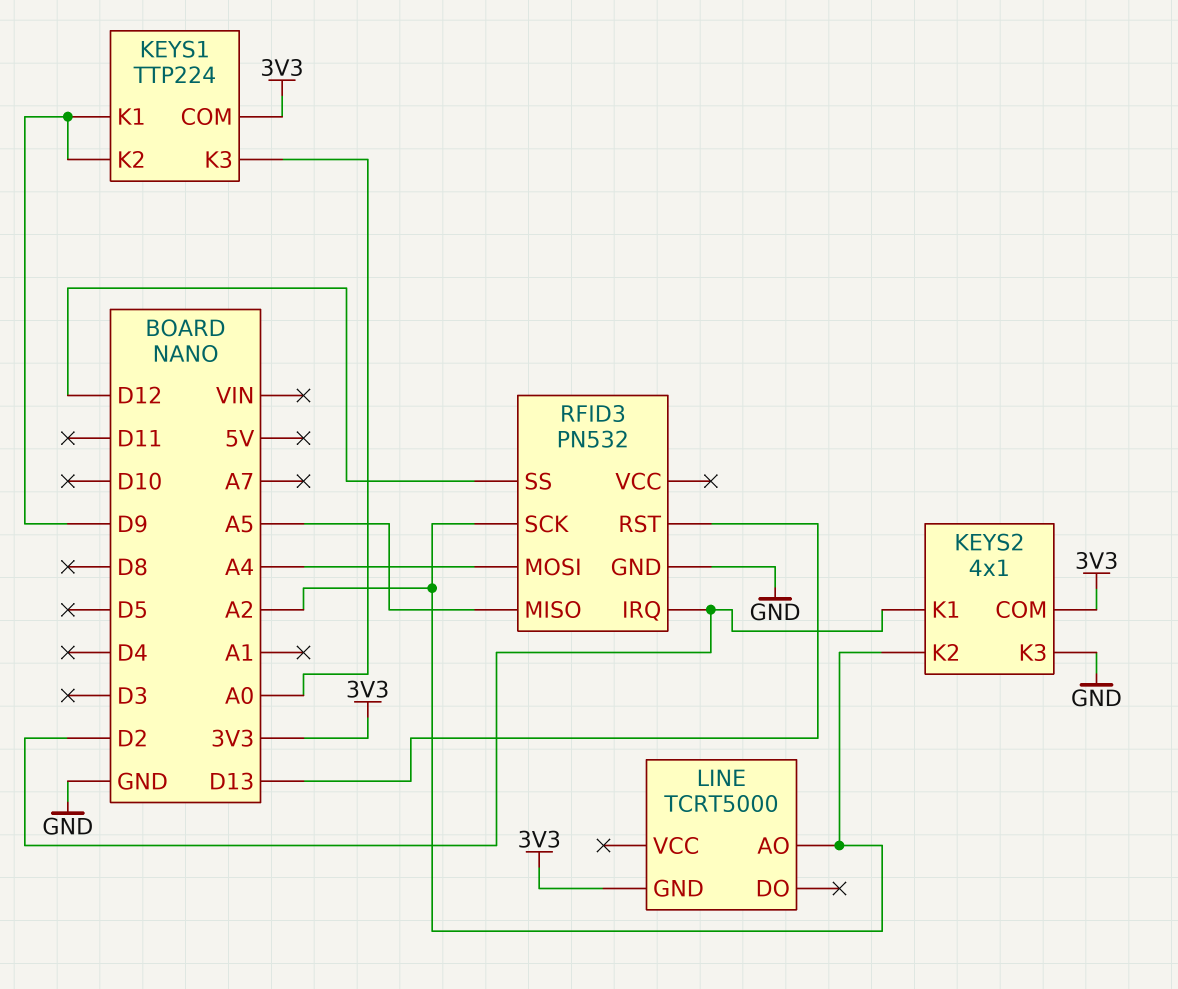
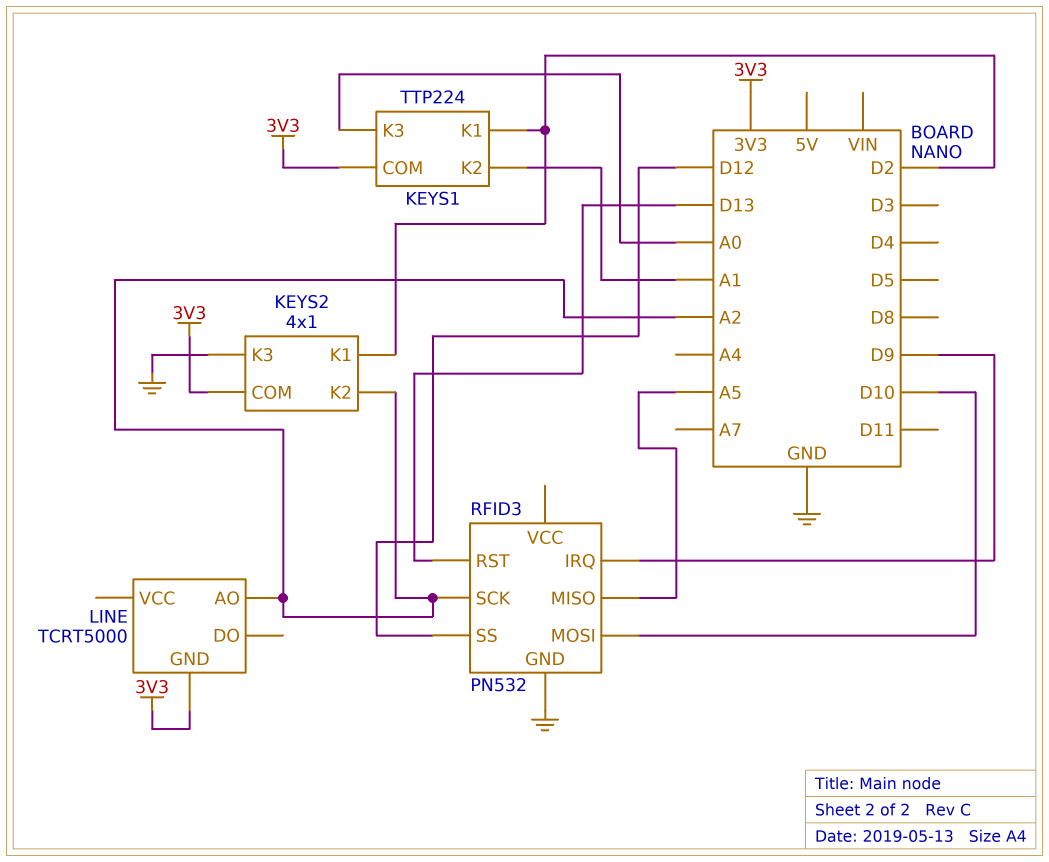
KEYS1 pin K1: D9 -> D2
KEYS1 pin K2: D9 -> A1
RFID3 pin IRQ: D2 -> D9
RFID3 pin MOSI: A4 -> D10

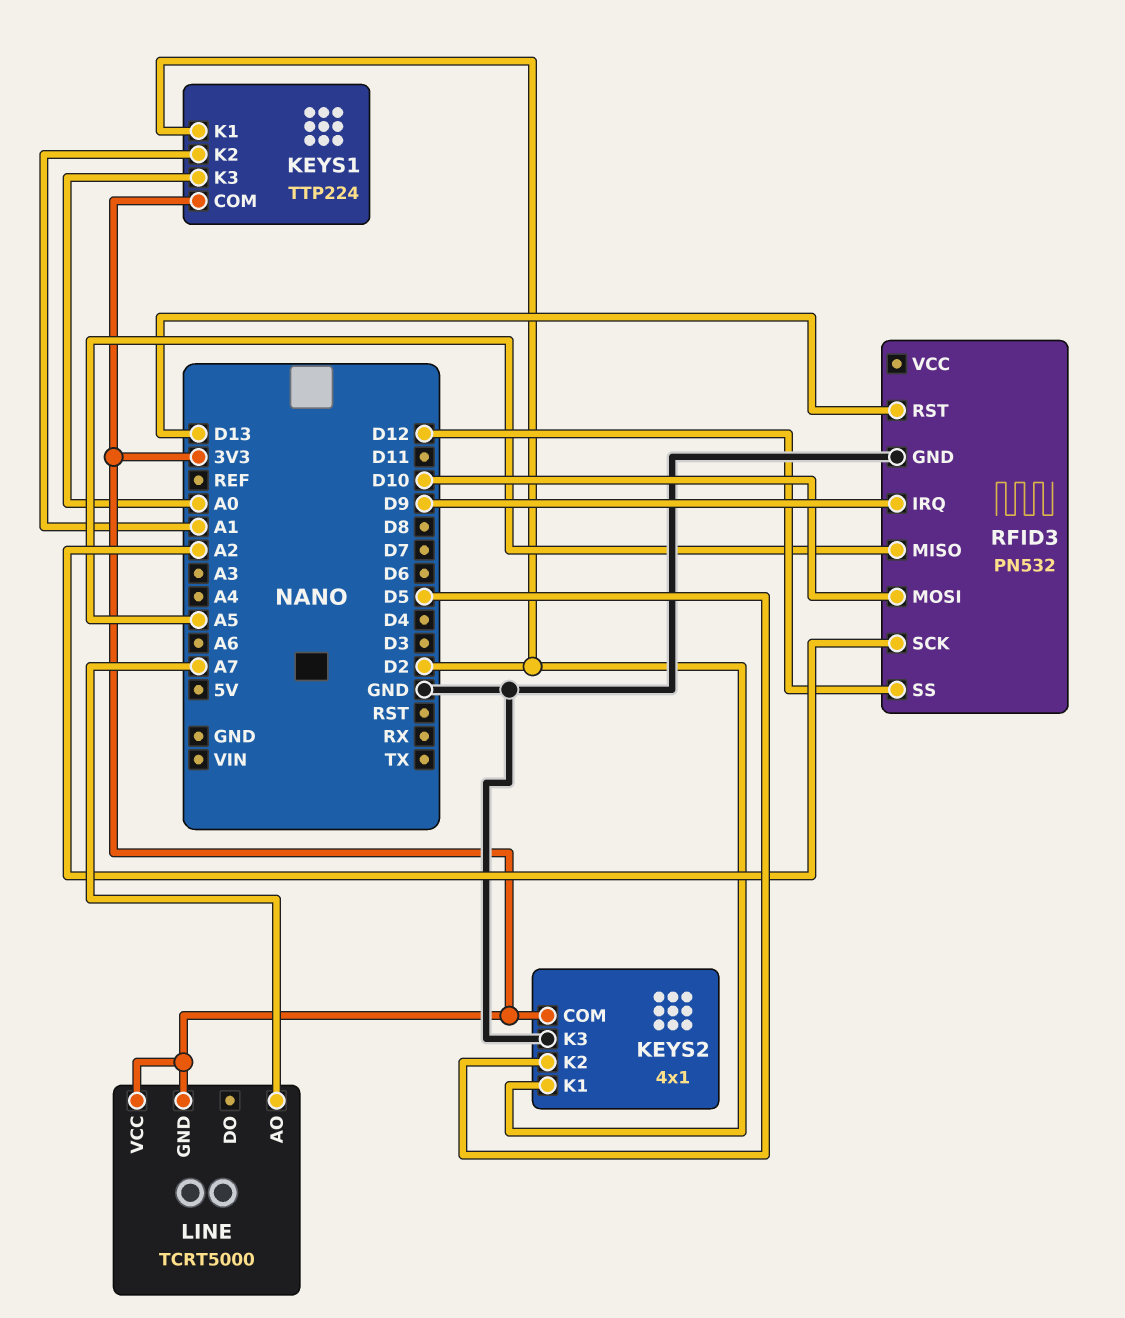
KEYS2 pin K2: A2 -> D5
LINE pin AO: A2 -> A7
LINE pin VCC: none -> 3V3

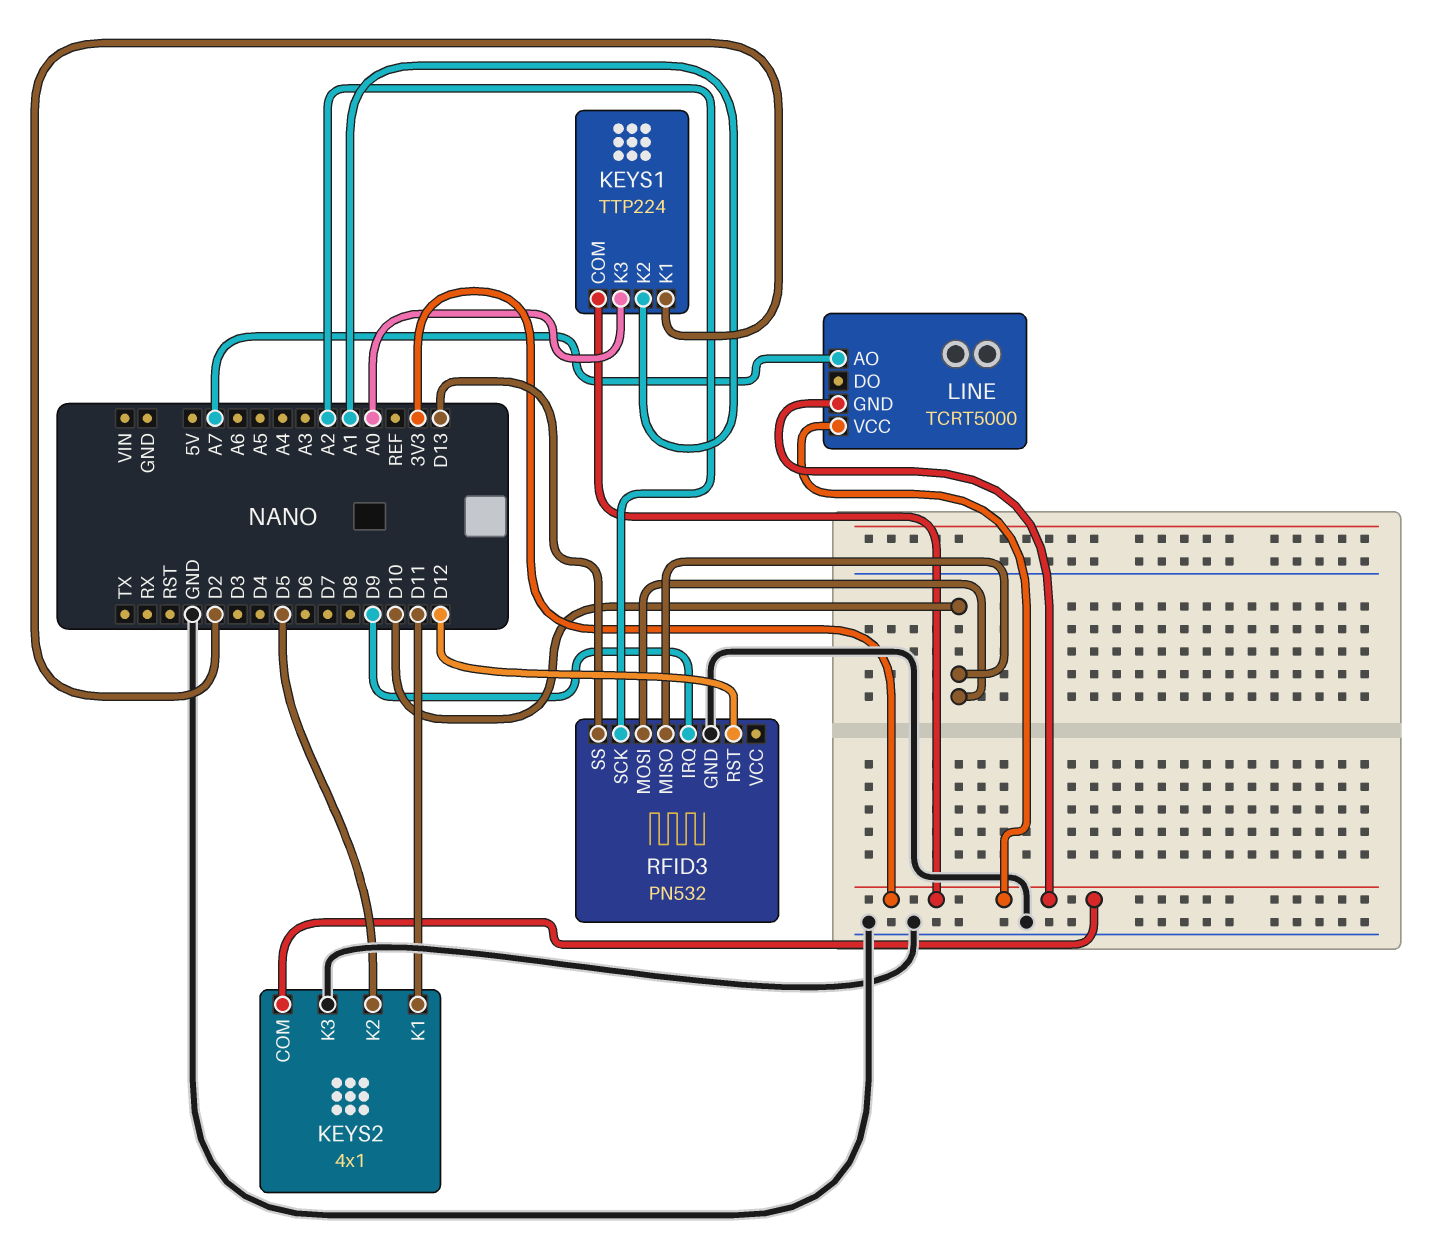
KEYS2 pin K1: D2 -> D11
RFID3 pin MISO: A5 -> D10
RFID3 pin RST: D13 -> D12
RFID3 pin SS: D12 -> D13

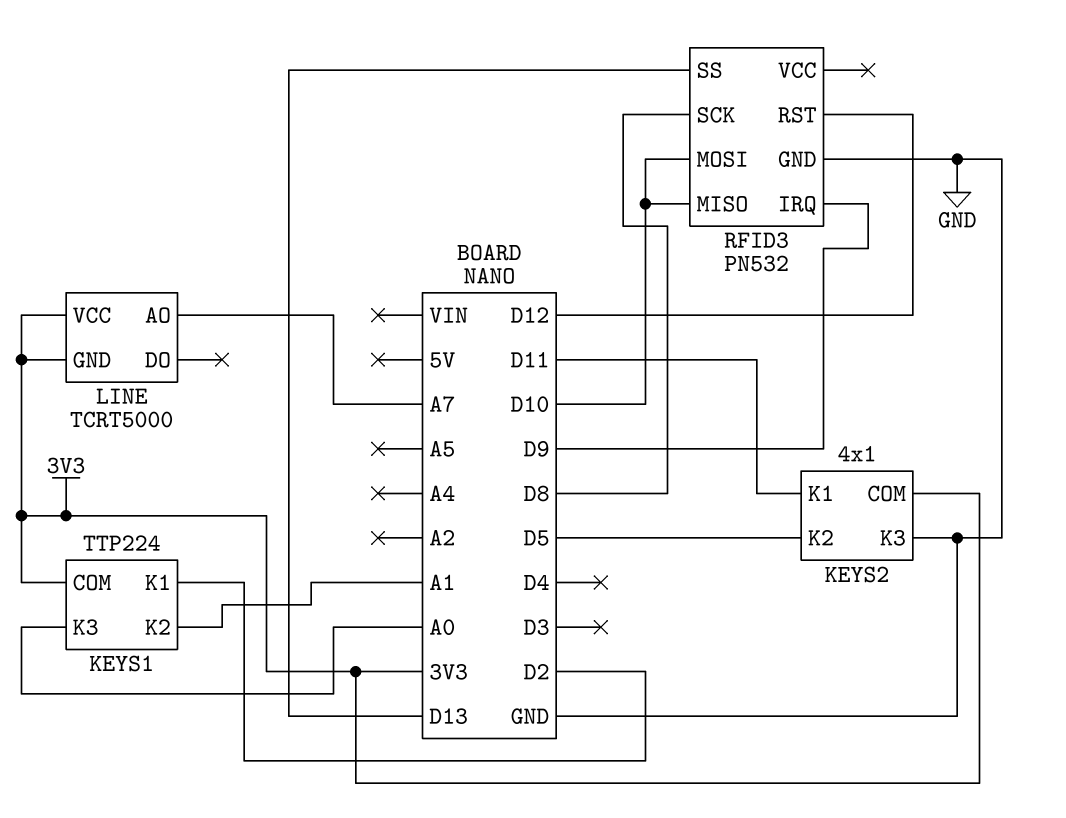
RFID3 pin SCK: A2 -> D8

